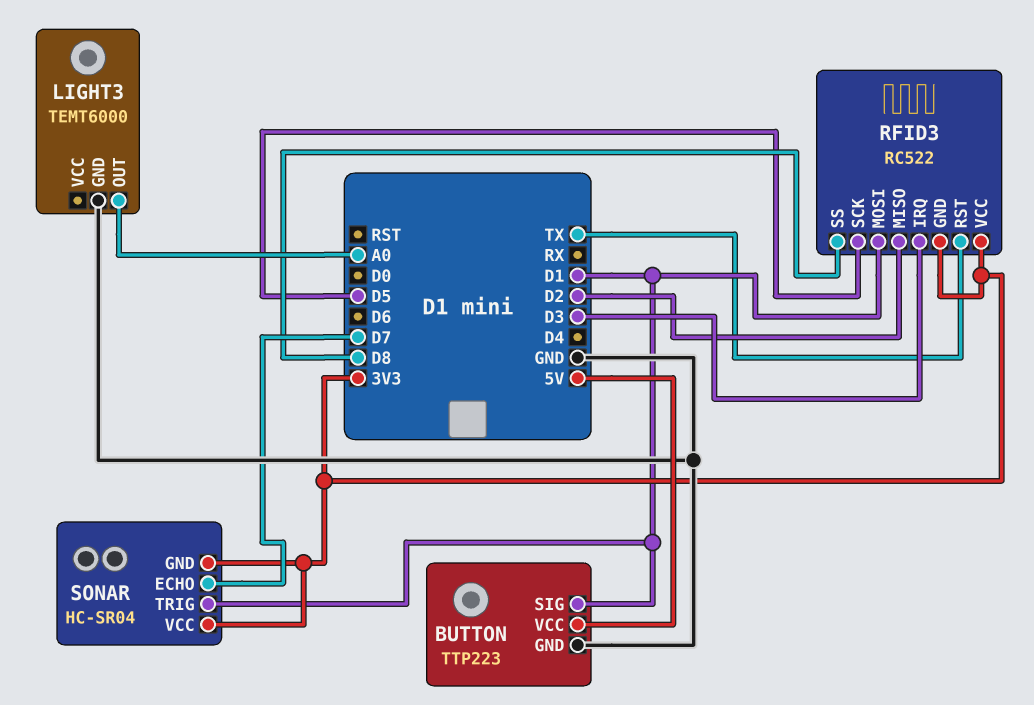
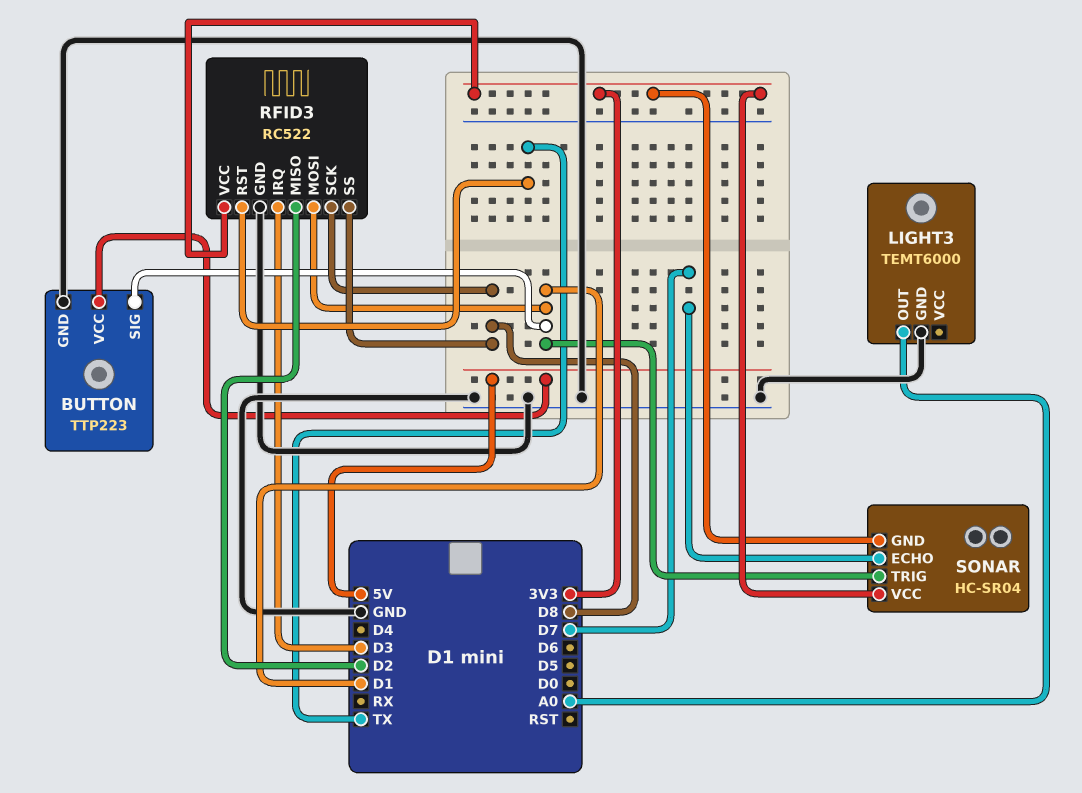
RFID3 pin GND: 3V3 -> GND
RFID3 pin SCK: D5 -> D8

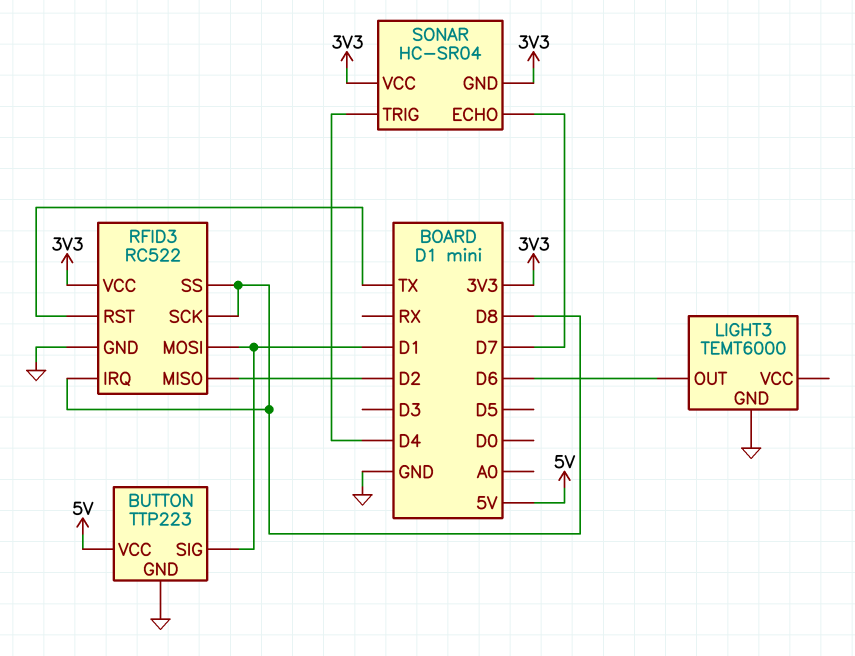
LIGHT3 pin OUT: A0 -> D6
RFID3 pin IRQ: D3 -> D8
SONAR pin TRIG: D1 -> D4

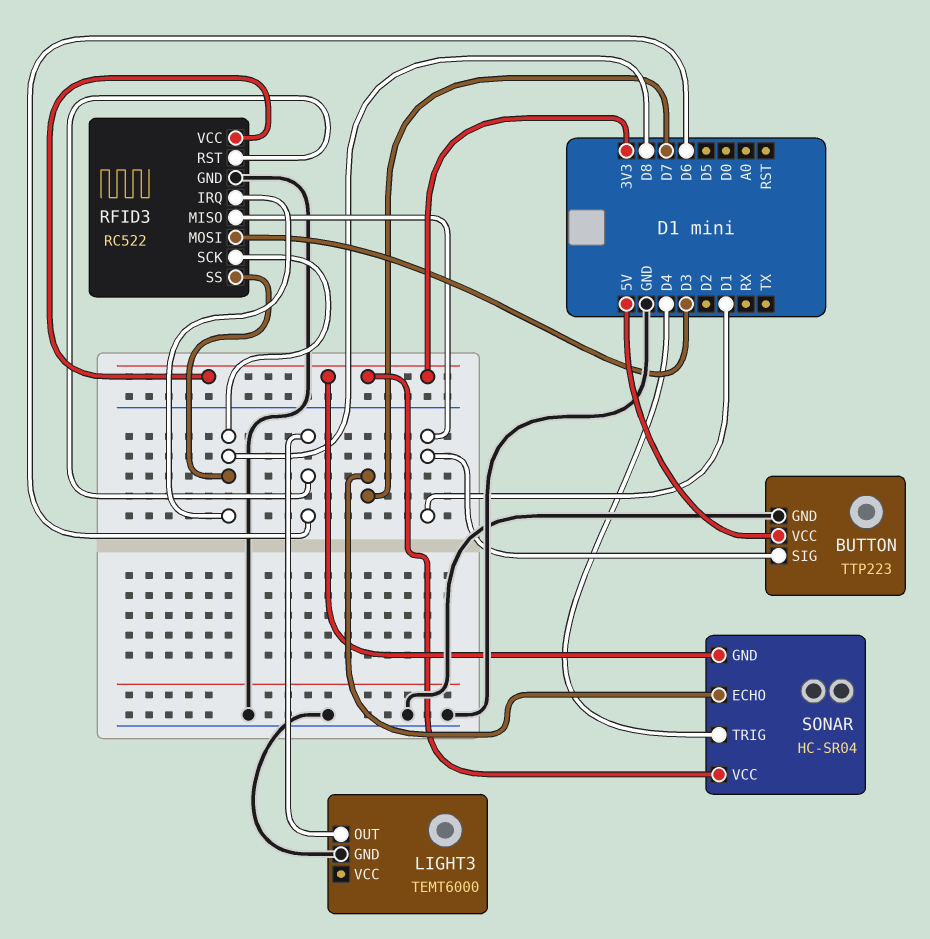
RFID3 pin MISO: D2 -> D1
RFID3 pin MOSI: D1 -> D3
RFID3 pin RST: TX -> D6

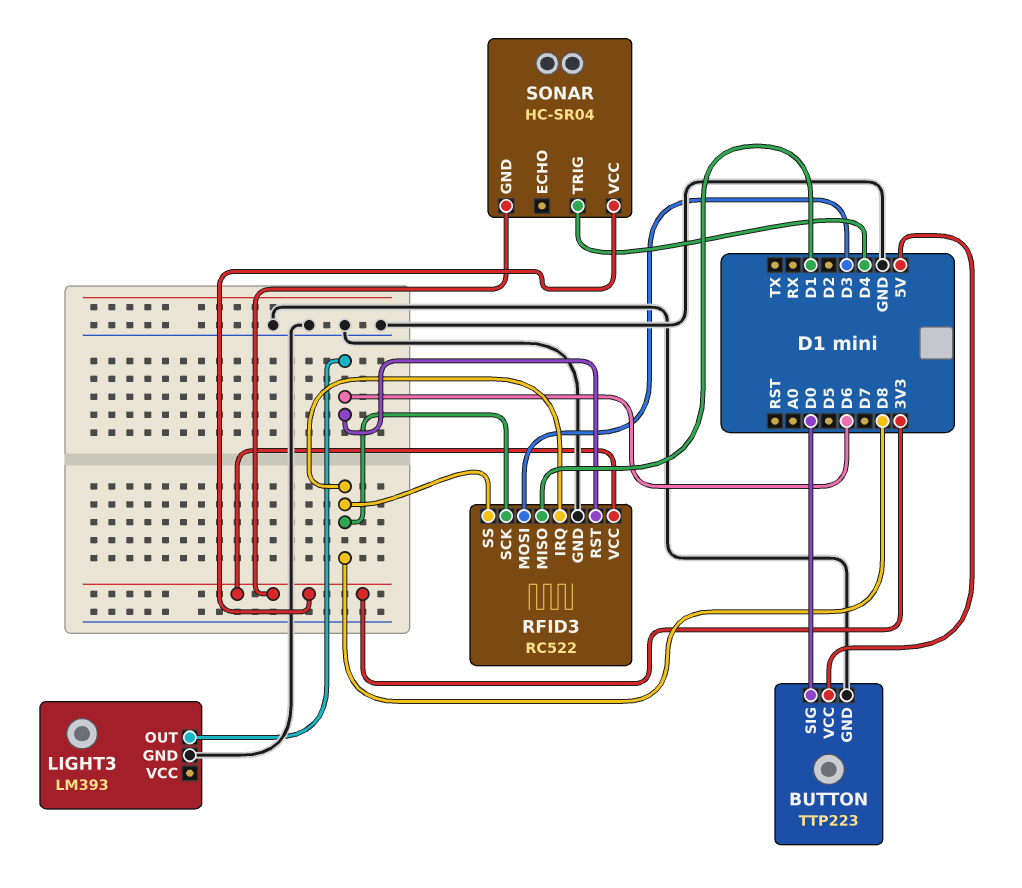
BUTTON pin SIG: D1 -> D0
LIGHT3: TEMT6000 -> LM393
SONAR pin ECHO: D7 -> none

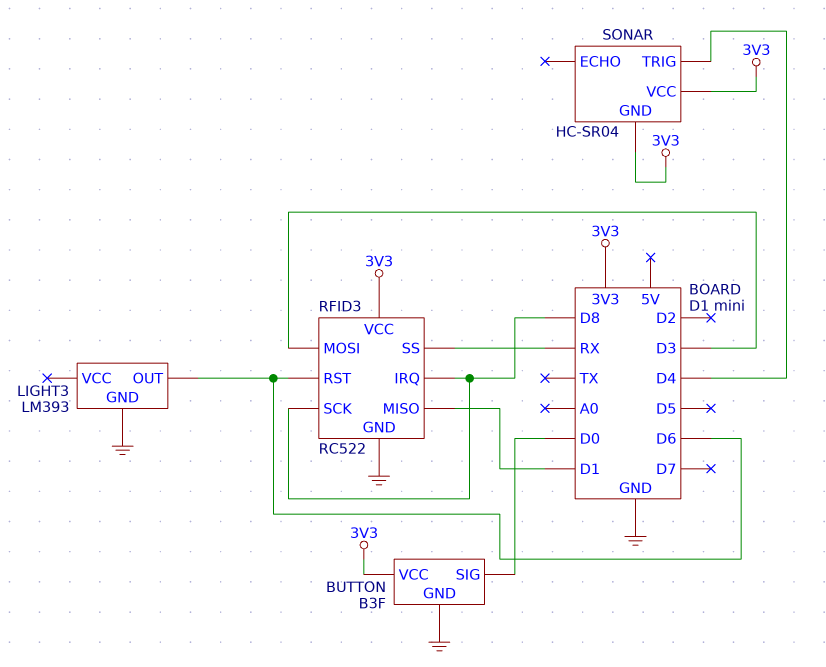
BUTTON: TTP223 -> B3F
BUTTON pin VCC: 5V -> 3V3
RFID3 pin SS: D8 -> RX

